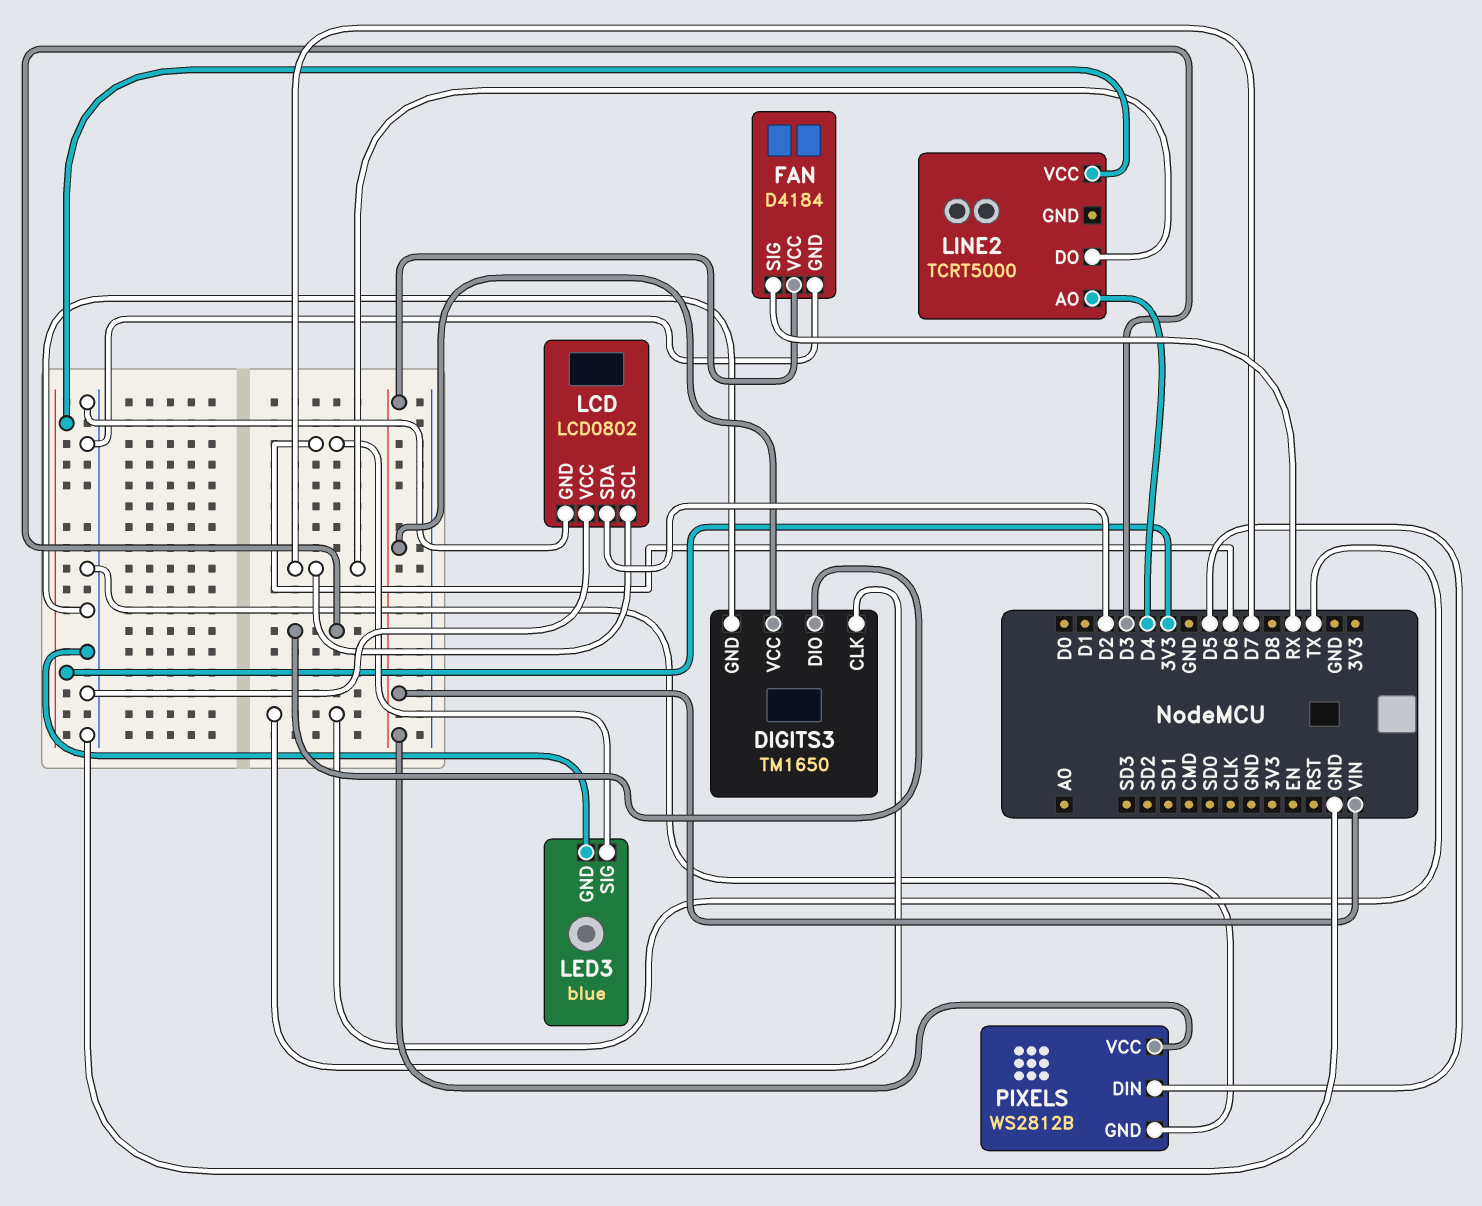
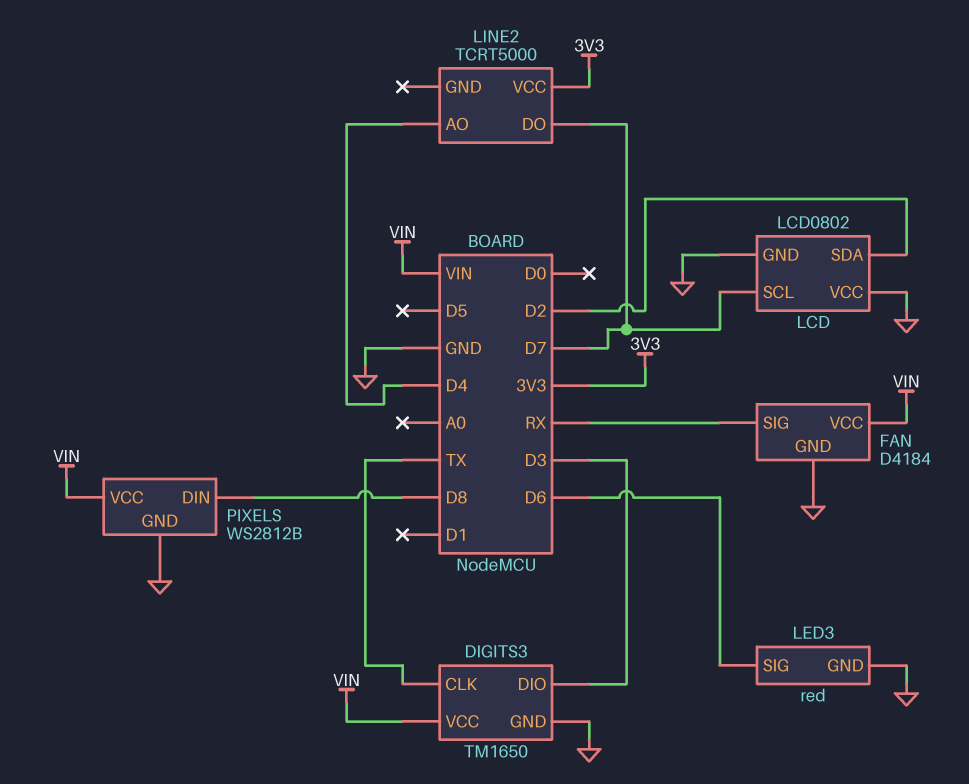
LED3: blue -> red
PIXELS pin DIN: D5 -> D8

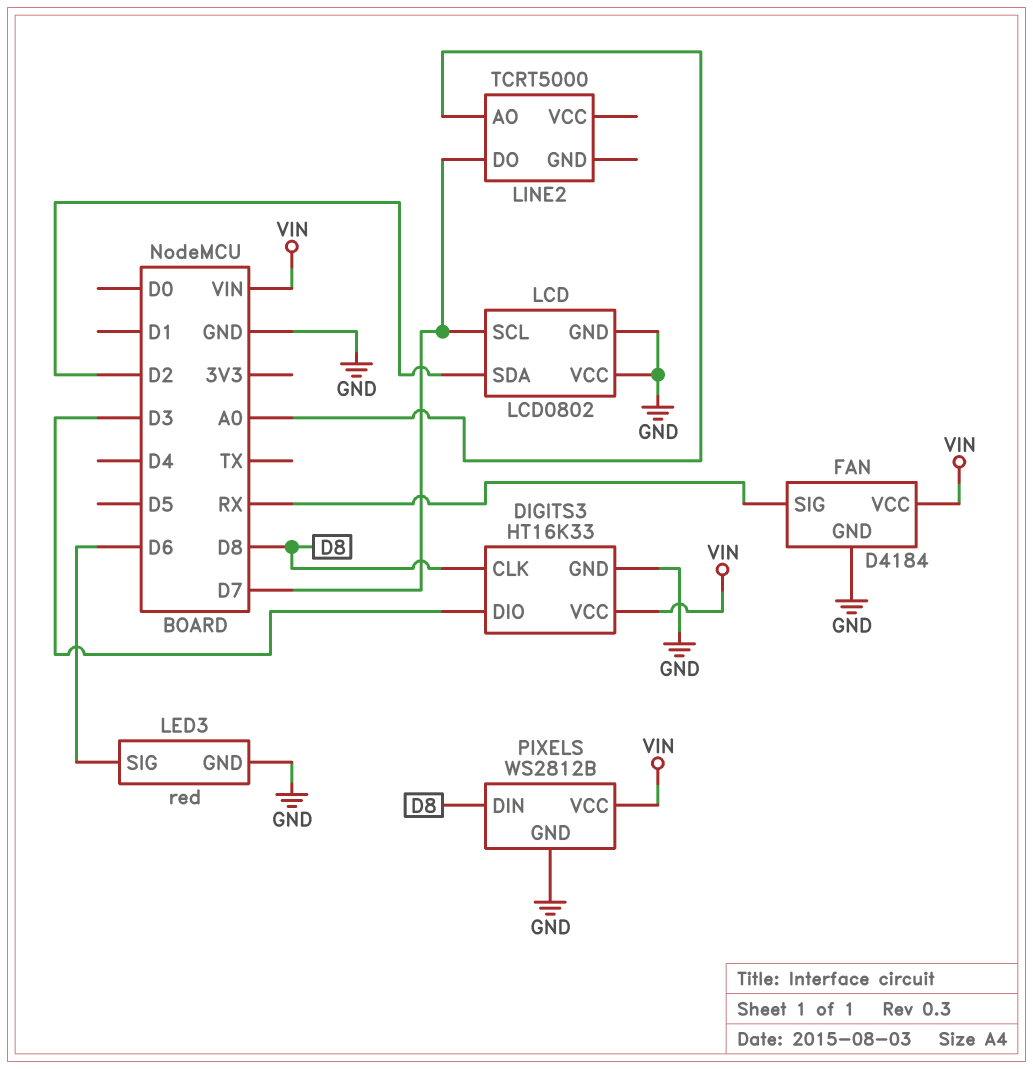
DIGITS3: TM1650 -> HT16K33
DIGITS3 pin CLK: TX -> D8
LINE2 pin AO: D4 -> A0
LINE2 pin VCC: 3V3 -> none

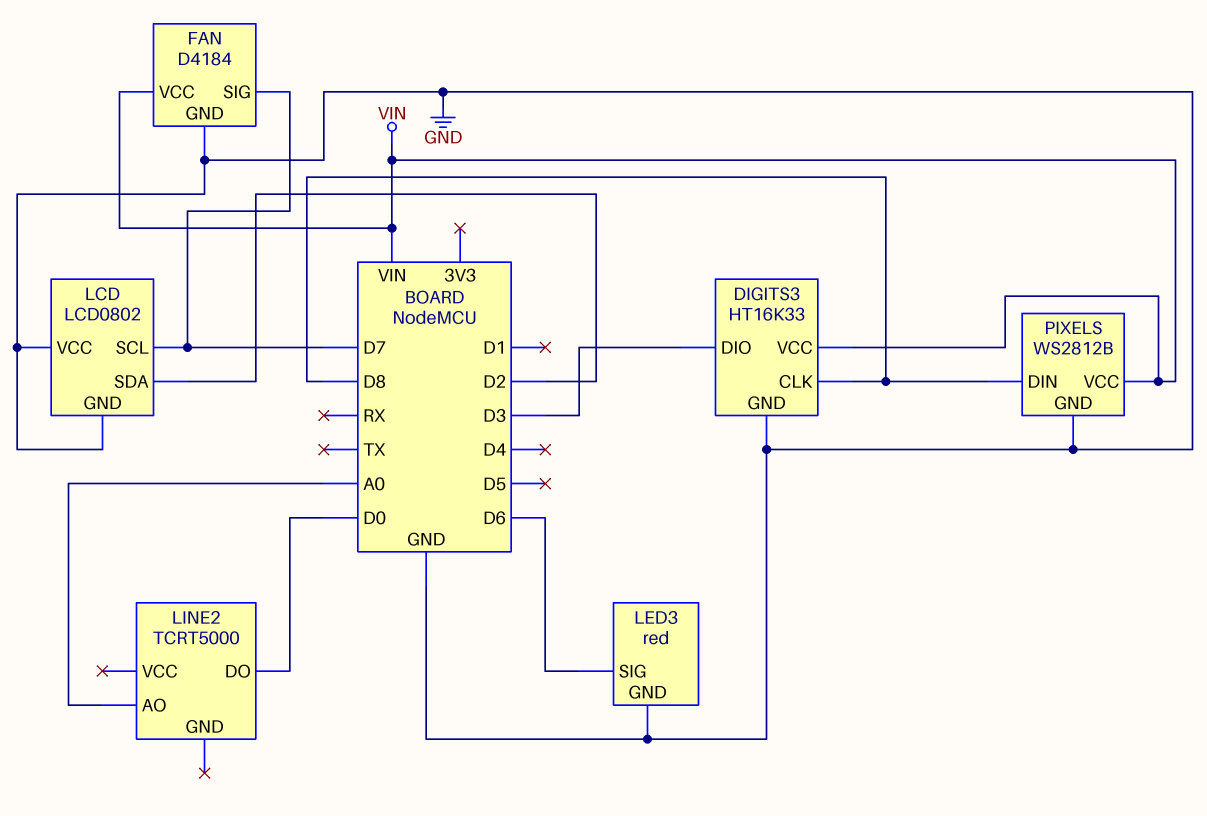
FAN pin SIG: RX -> D7
LINE2 pin DO: D7 -> D0

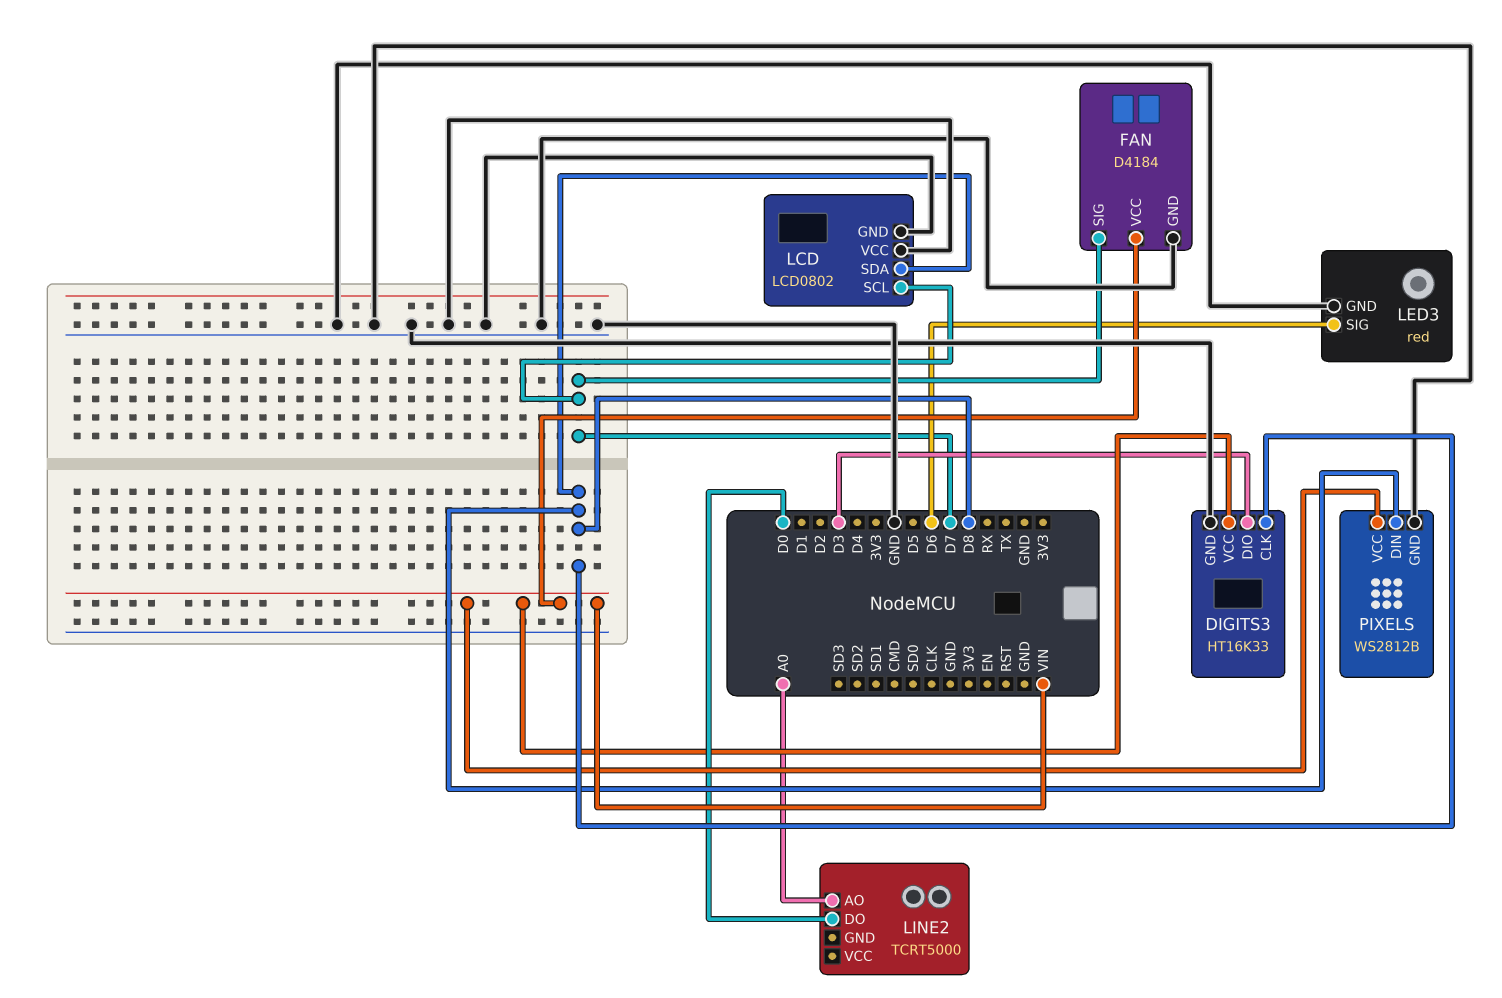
LCD pin SDA: D2 -> D8

